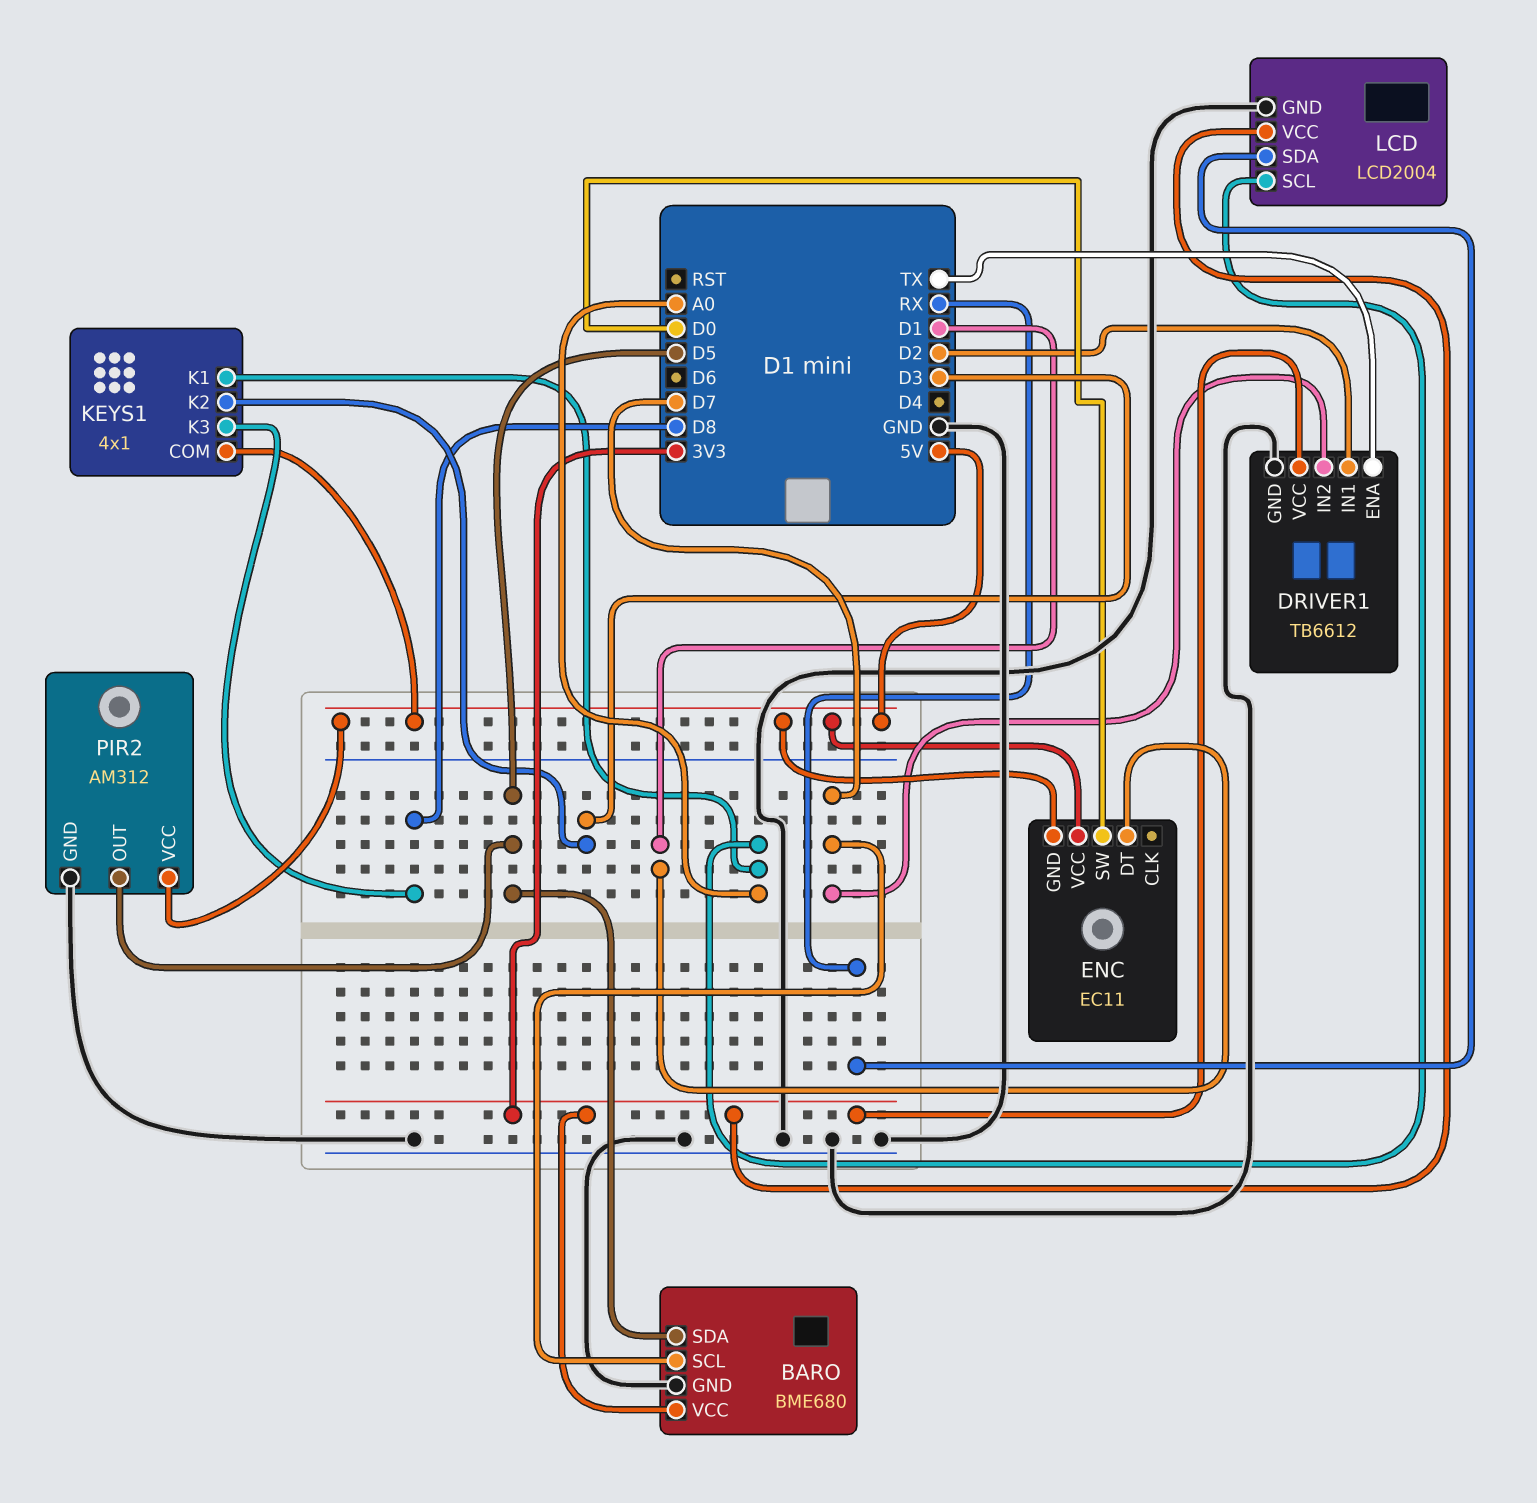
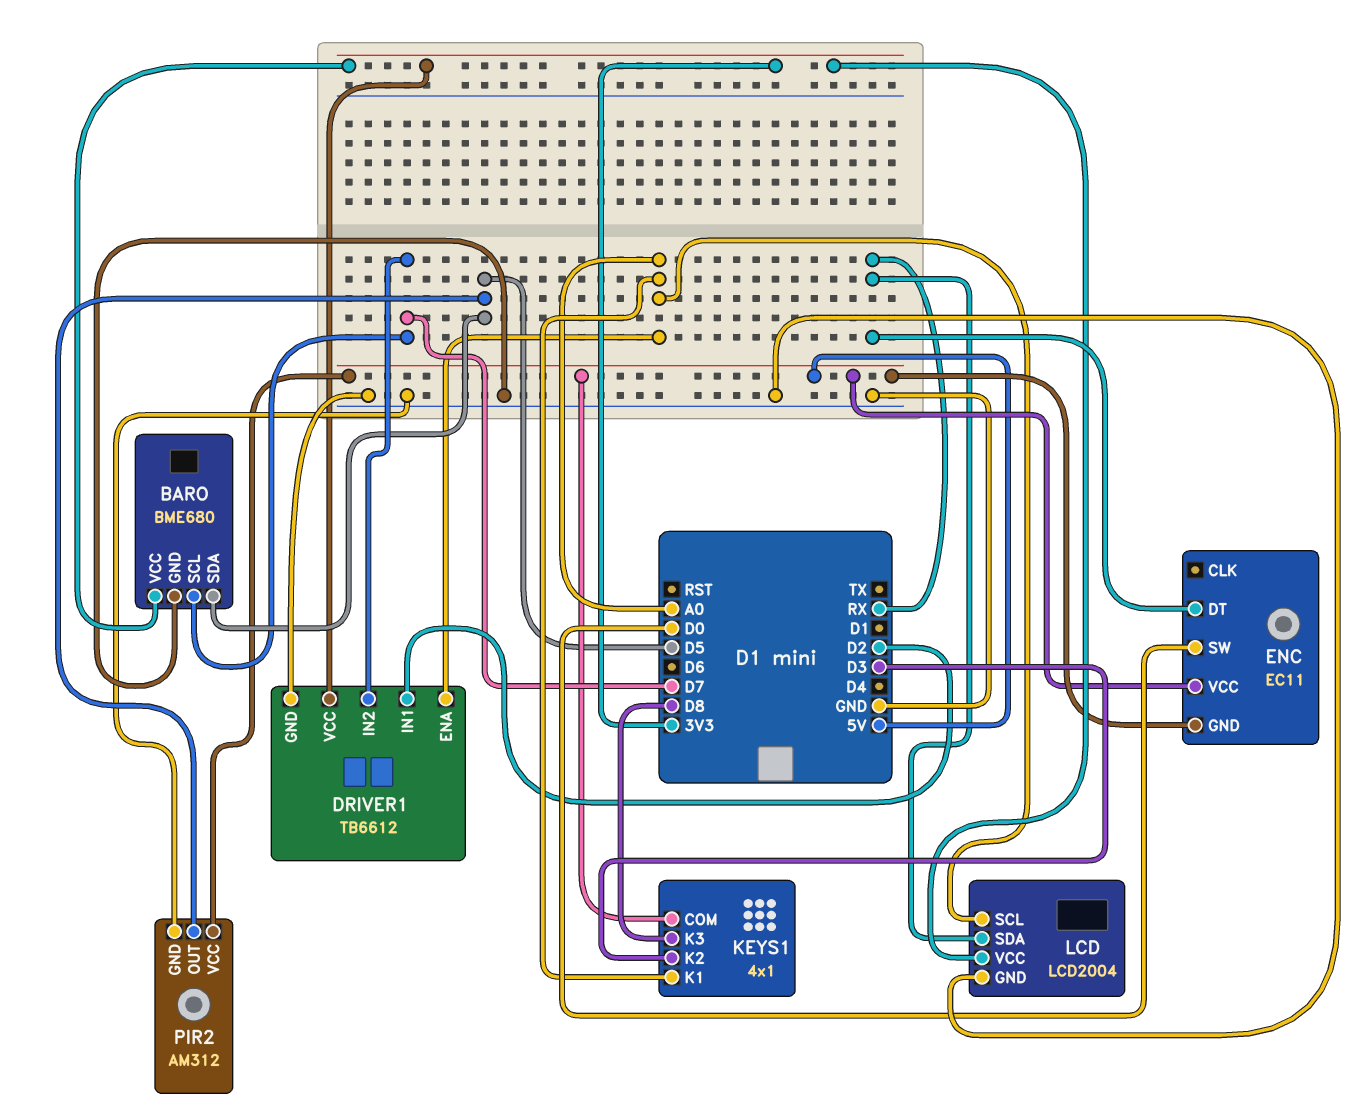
DRIVER1 pin ENA: TX -> A0
ENC pin DT: D1 -> RX

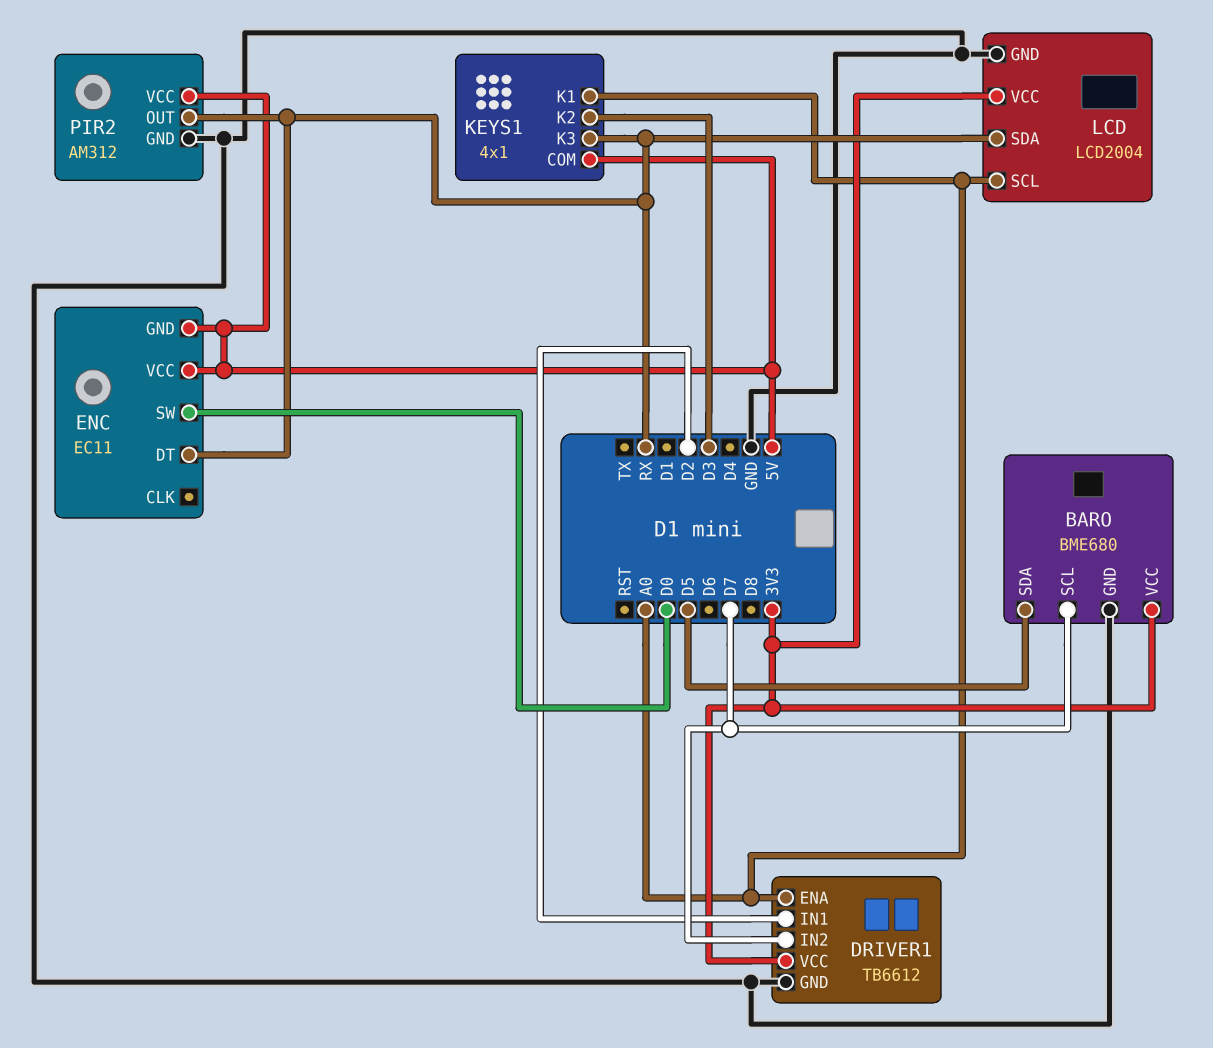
KEYS1 pin K3: D8 -> RX
PIR2 pin OUT: D5 -> RX

